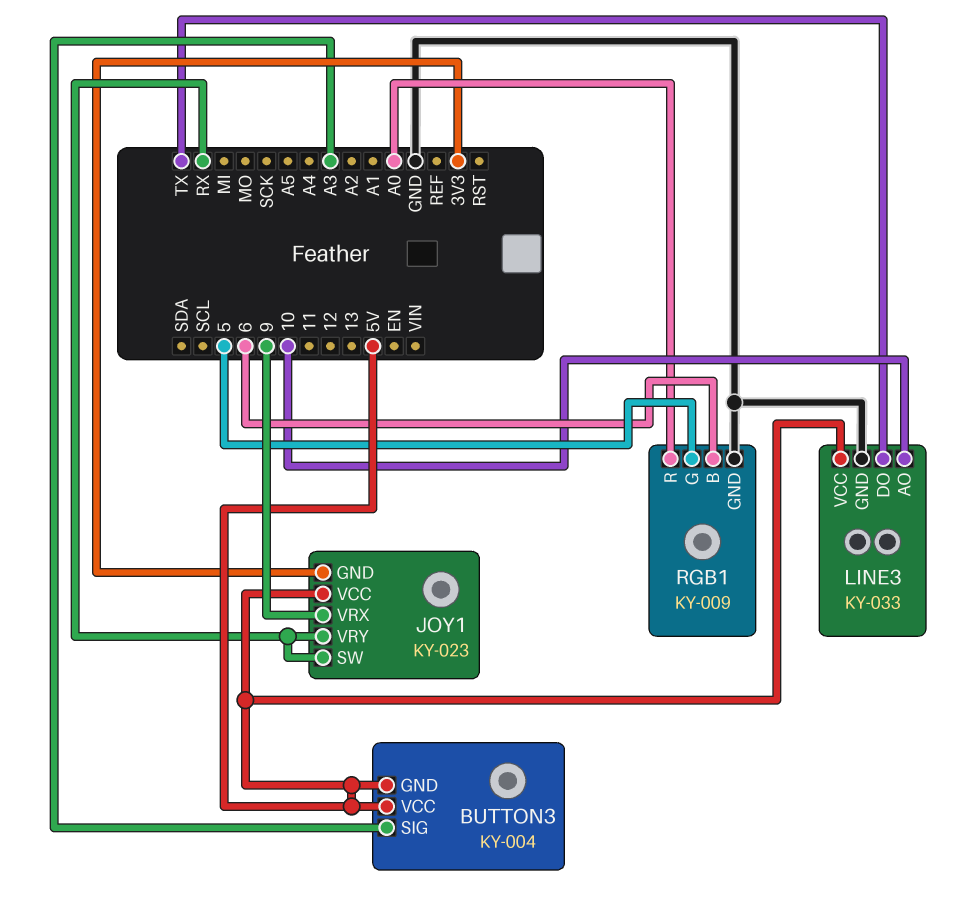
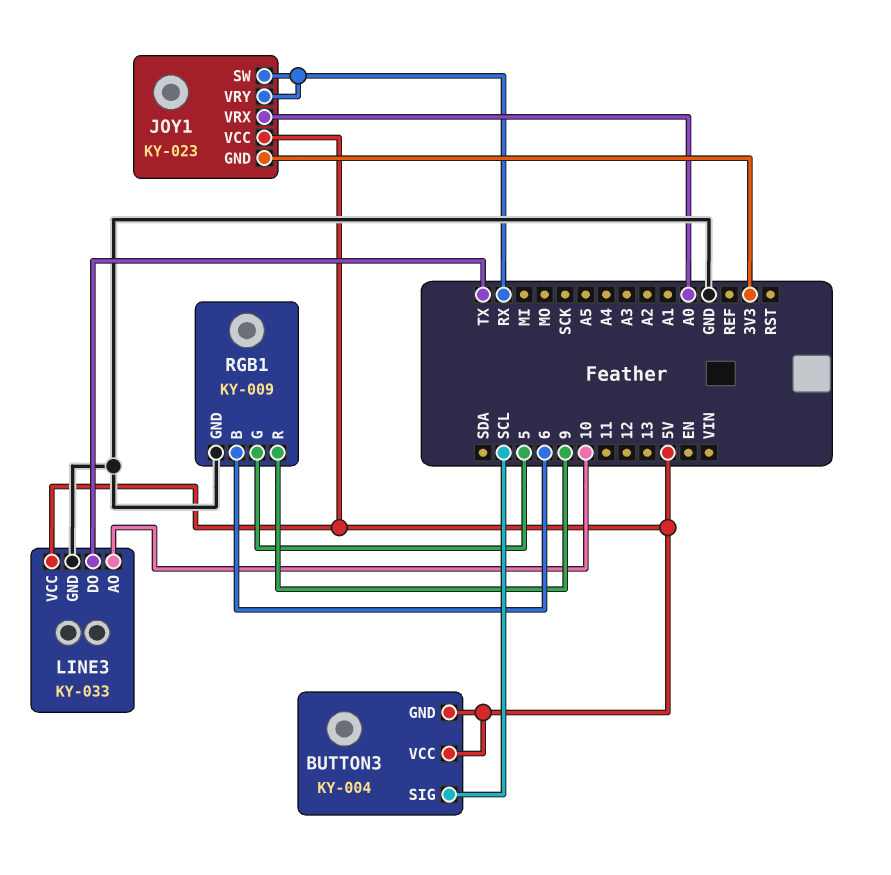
BUTTON3 pin SIG: A3 -> SCL
JOY1 pin VRX: 9 -> A0
RGB1 pin R: A0 -> 9

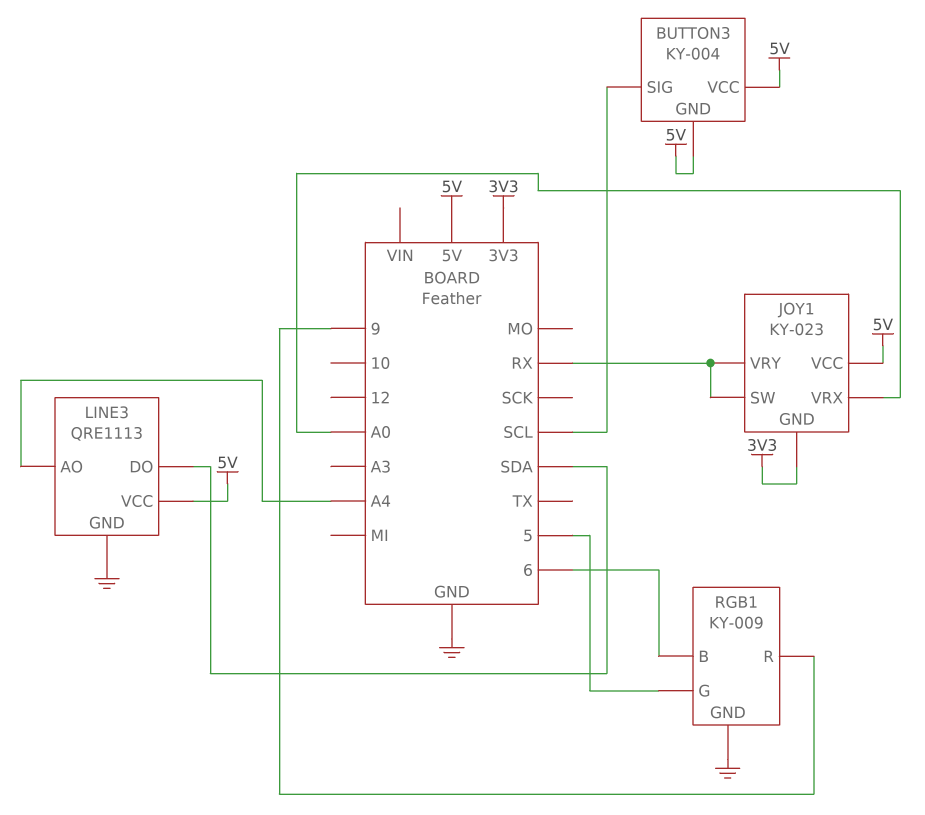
LINE3: KY-033 -> QRE1113
LINE3 pin AO: 10 -> A4
LINE3 pin DO: TX -> SDA

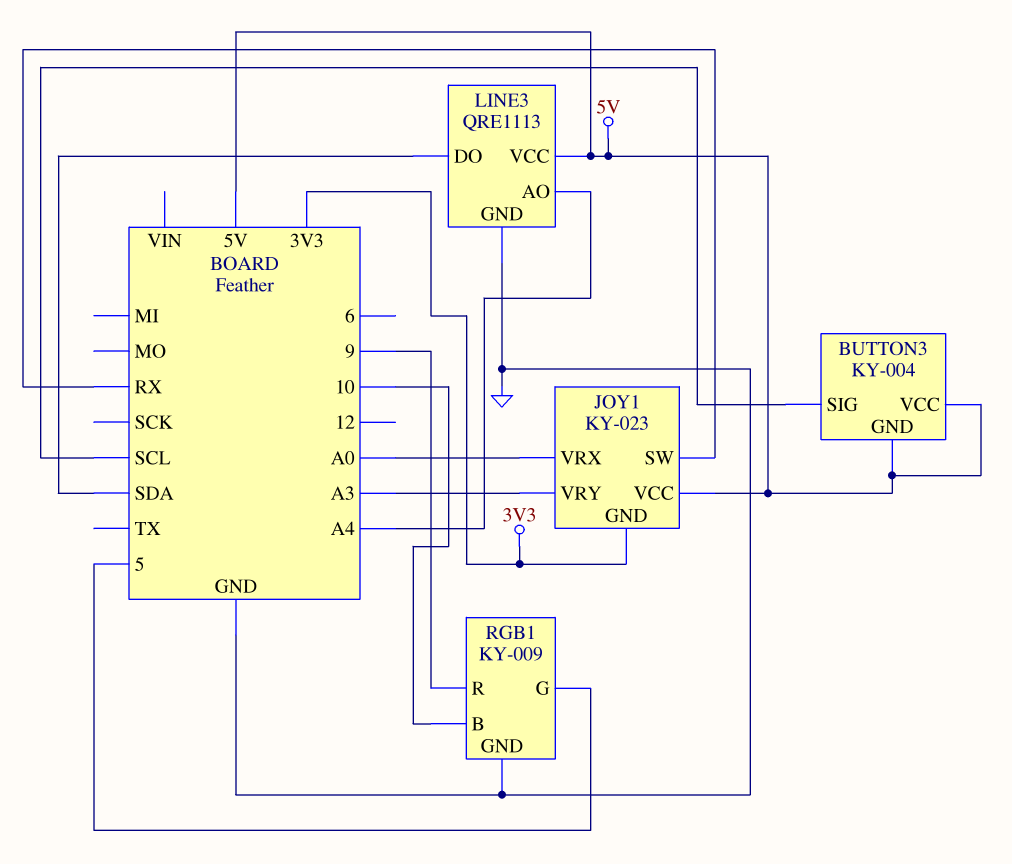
JOY1 pin VRY: RX -> A3
RGB1 pin B: 6 -> 10

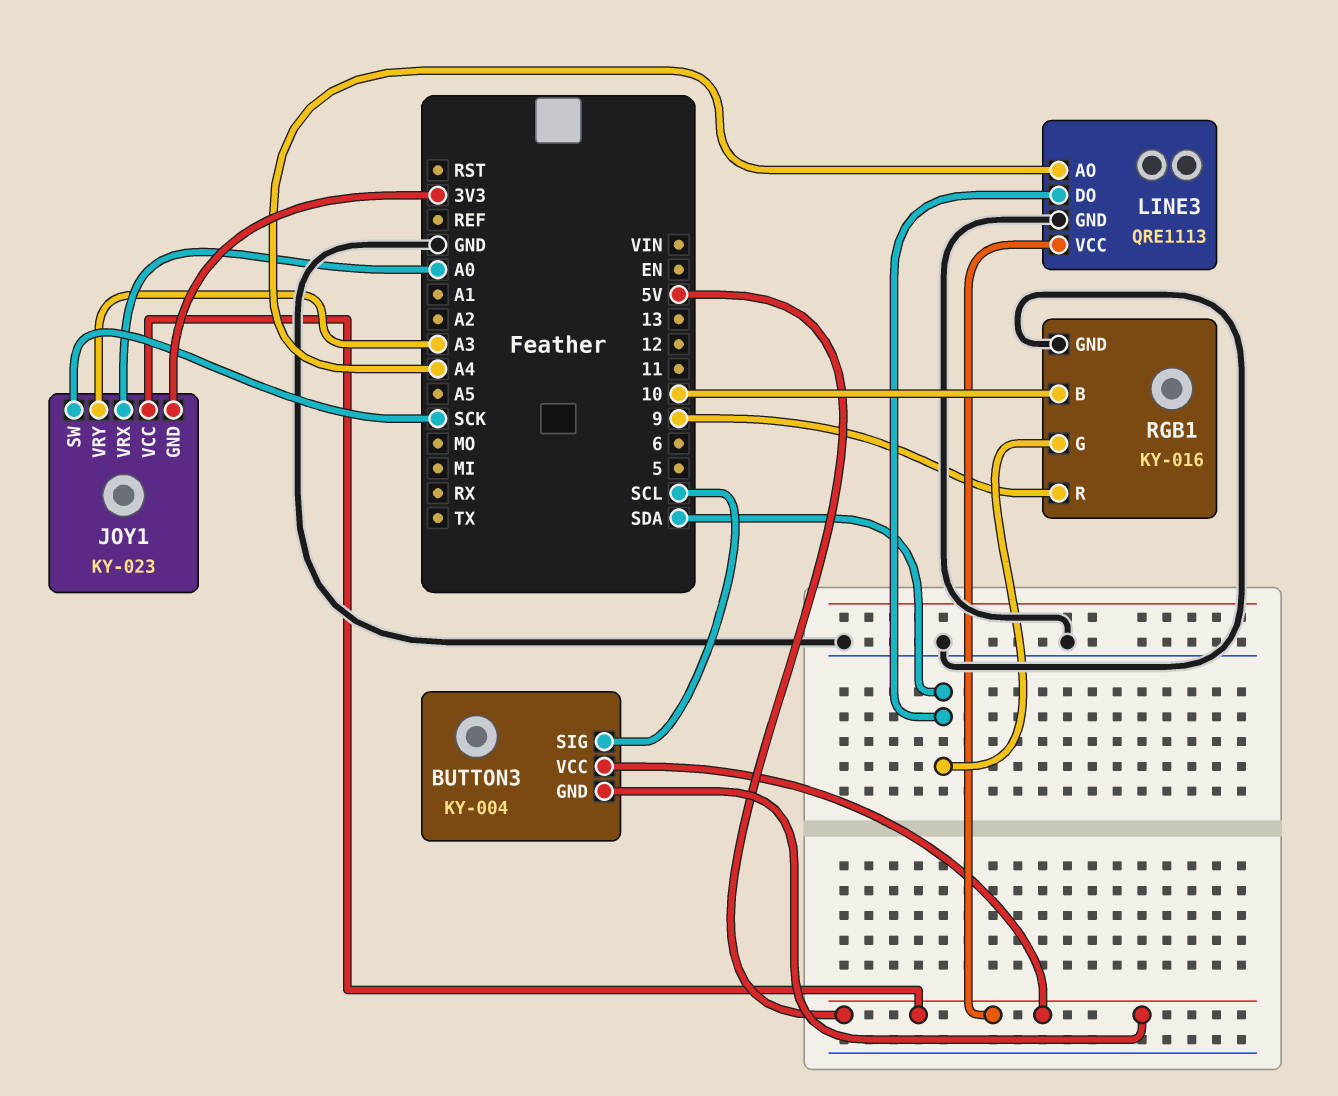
JOY1 pin SW: RX -> SCK
RGB1: KY-009 -> KY-016
RGB1 pin G: 5 -> SDA

